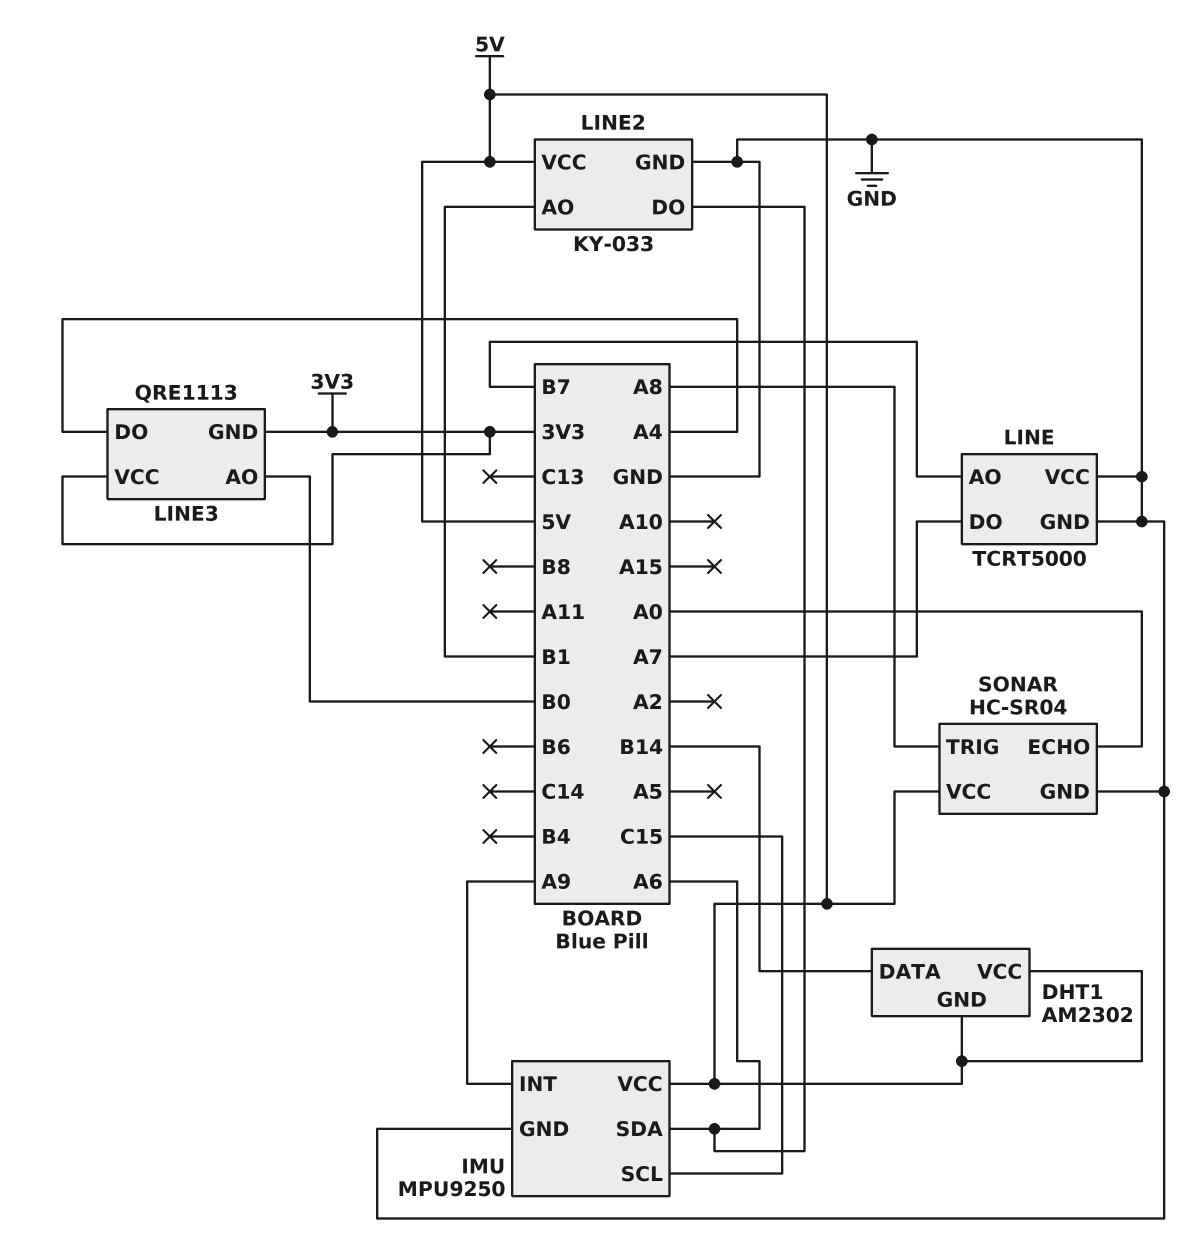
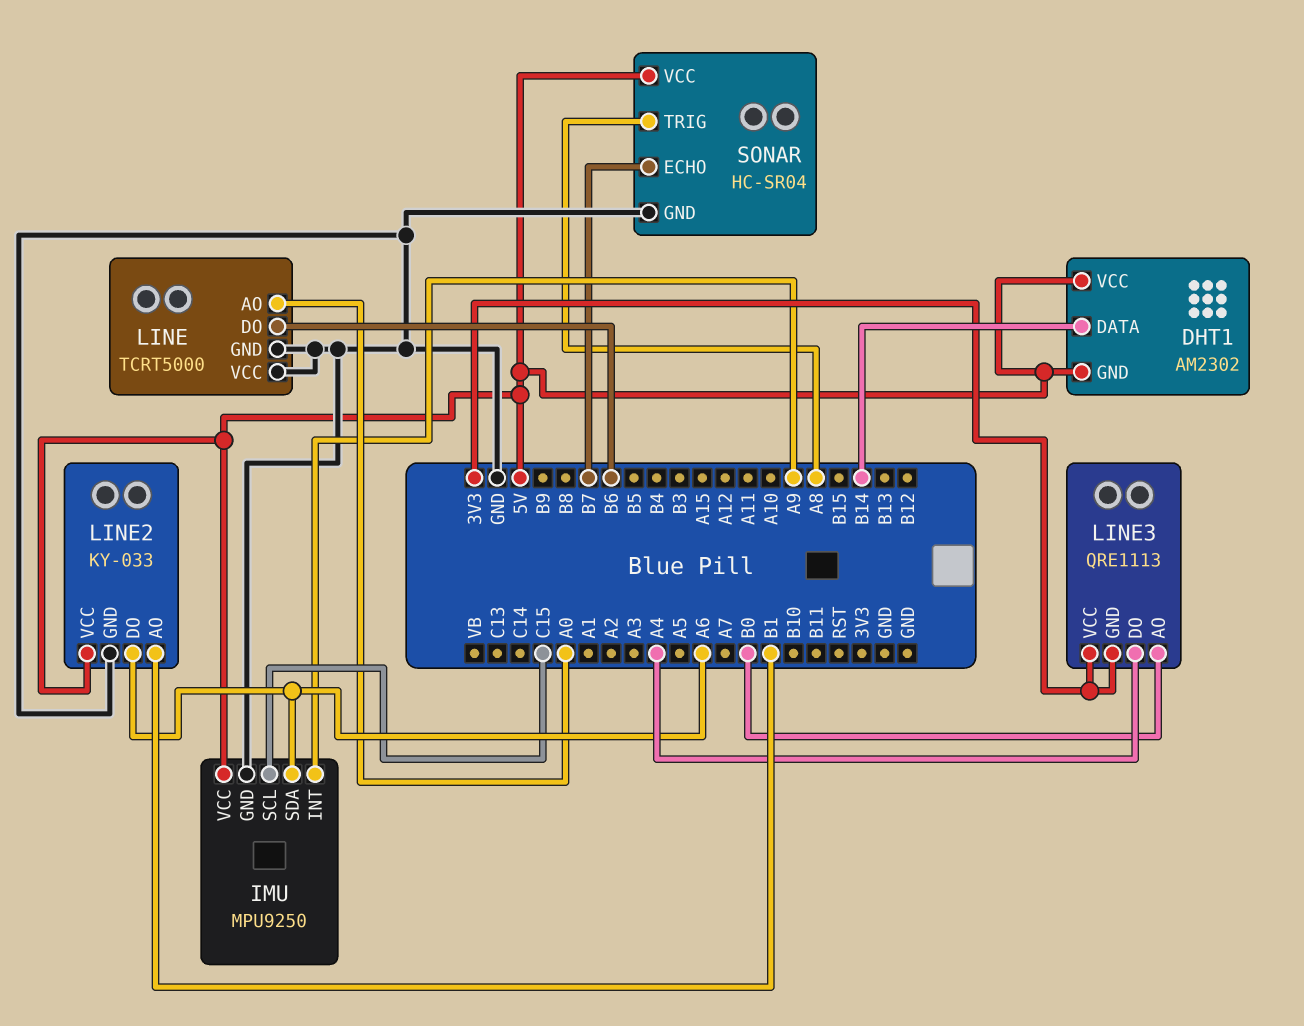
LINE pin AO: B7 -> A0
LINE pin DO: A7 -> B6
SONAR pin ECHO: A0 -> B7

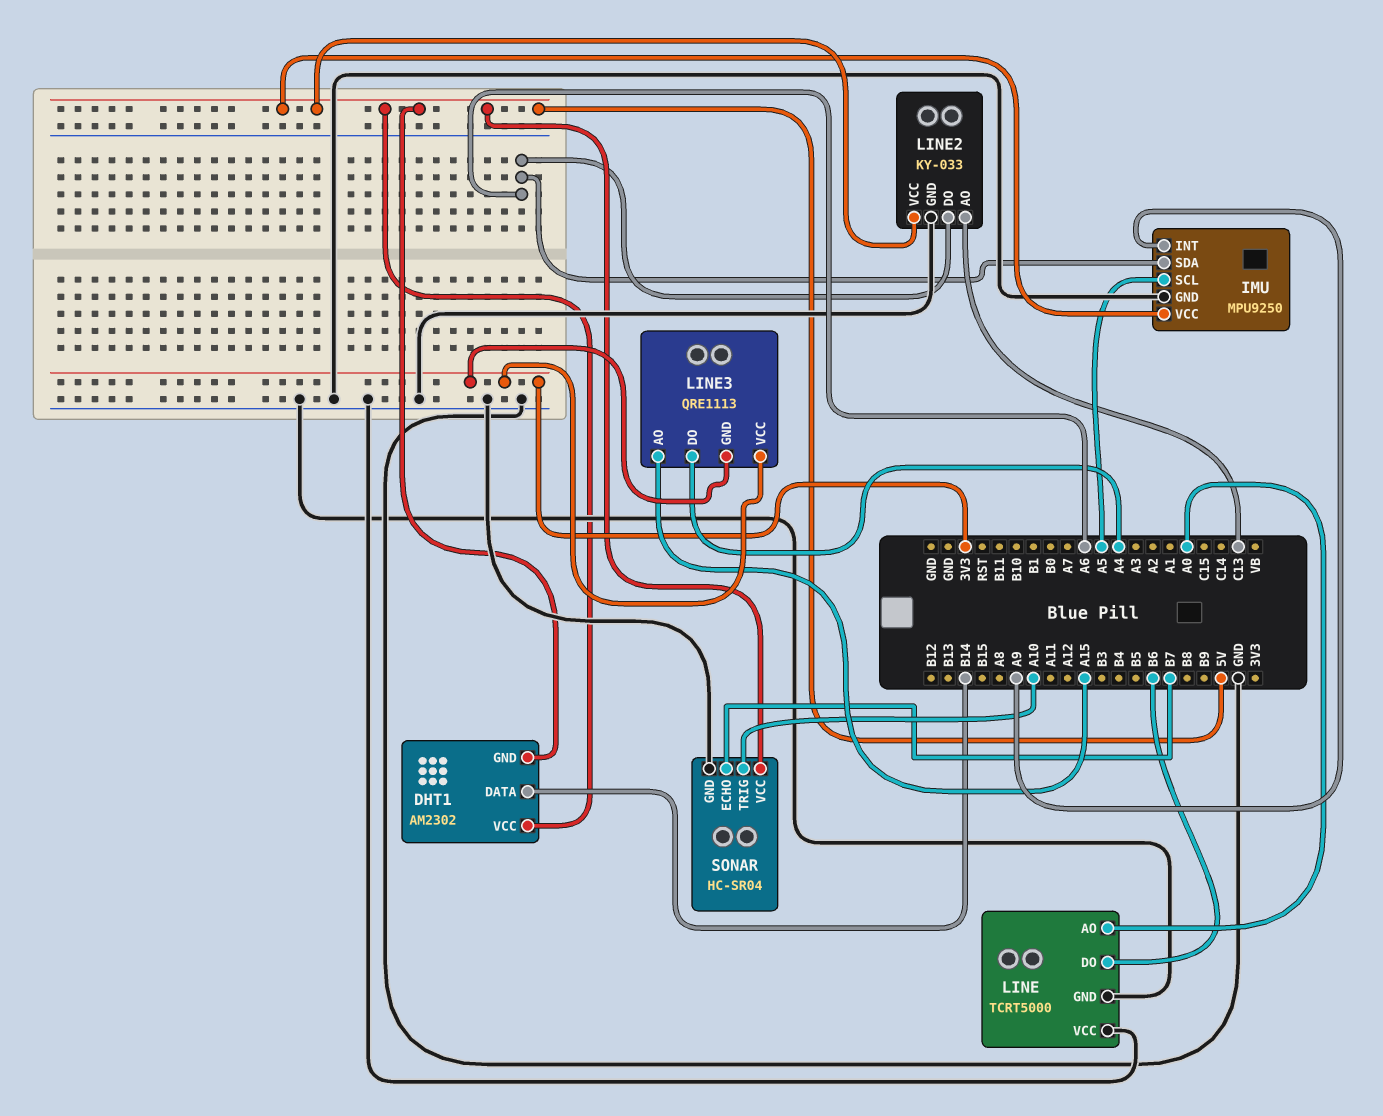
IMU pin SCL: C15 -> A5
LINE2 pin AO: B1 -> C13
LINE3 pin AO: B0 -> A15
SONAR pin TRIG: A8 -> A10

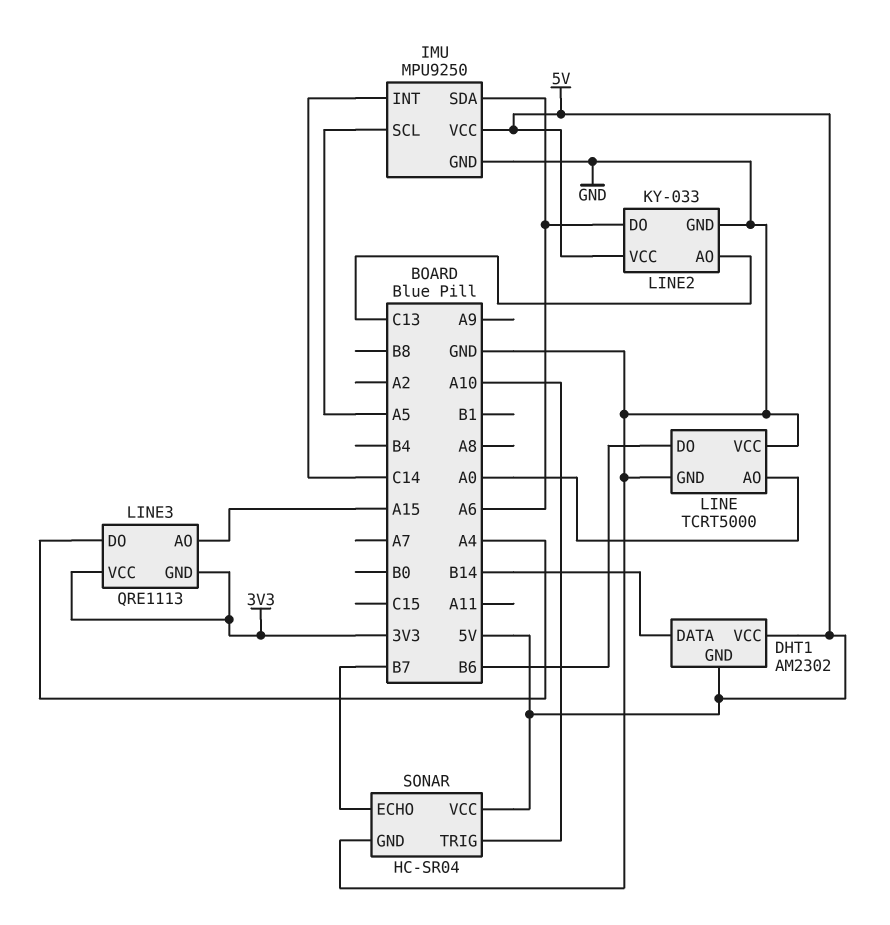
IMU pin INT: A9 -> C14

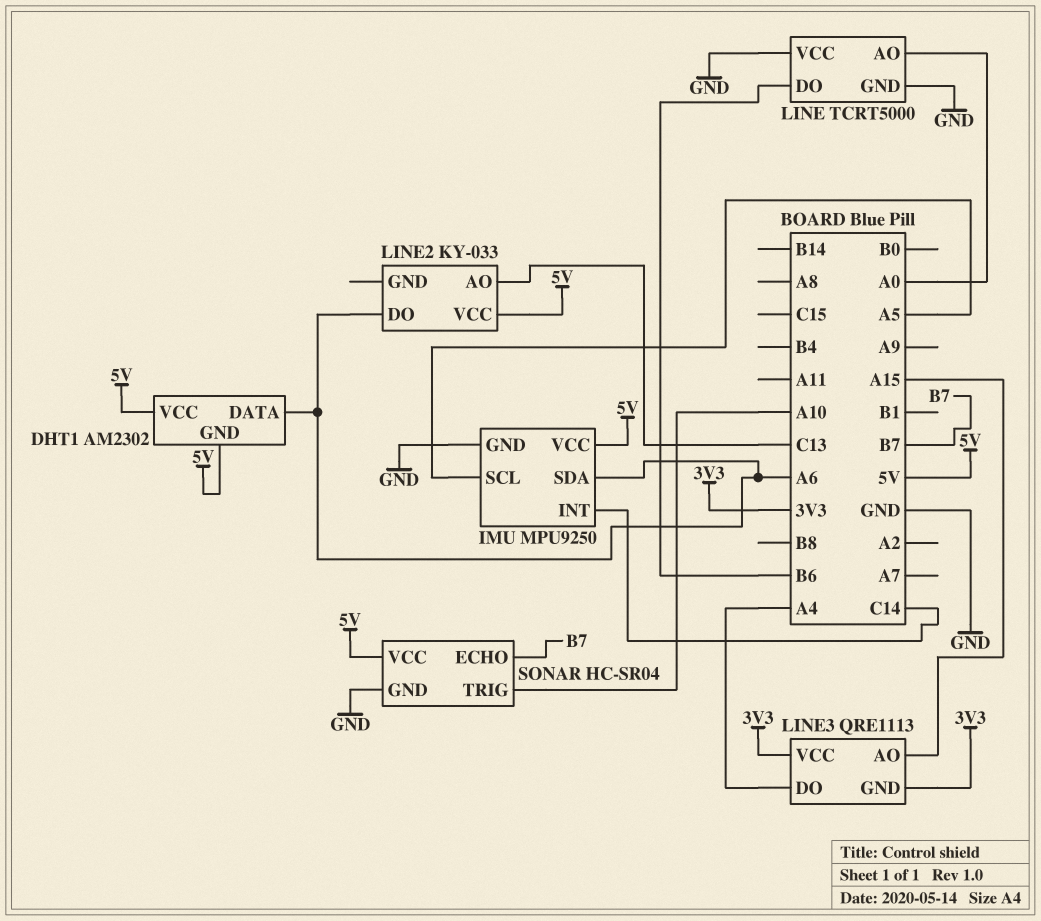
DHT1 pin DATA: B14 -> A6
LINE2 pin GND: GND -> none

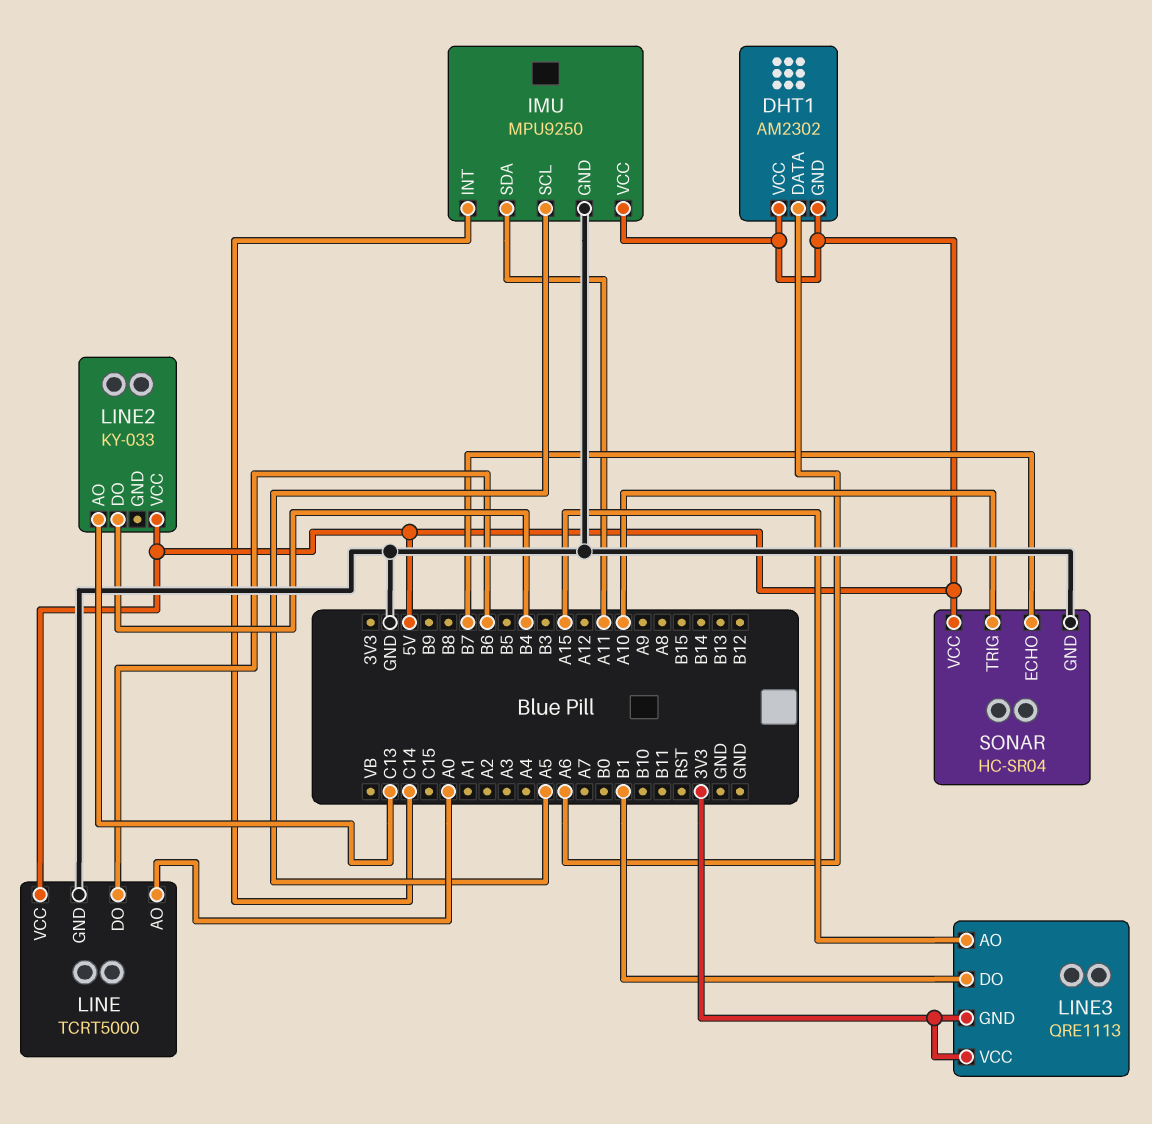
IMU pin SDA: A6 -> A11
LINE pin VCC: GND -> 5V
LINE2 pin DO: A6 -> B4
LINE3 pin DO: A4 -> B1

